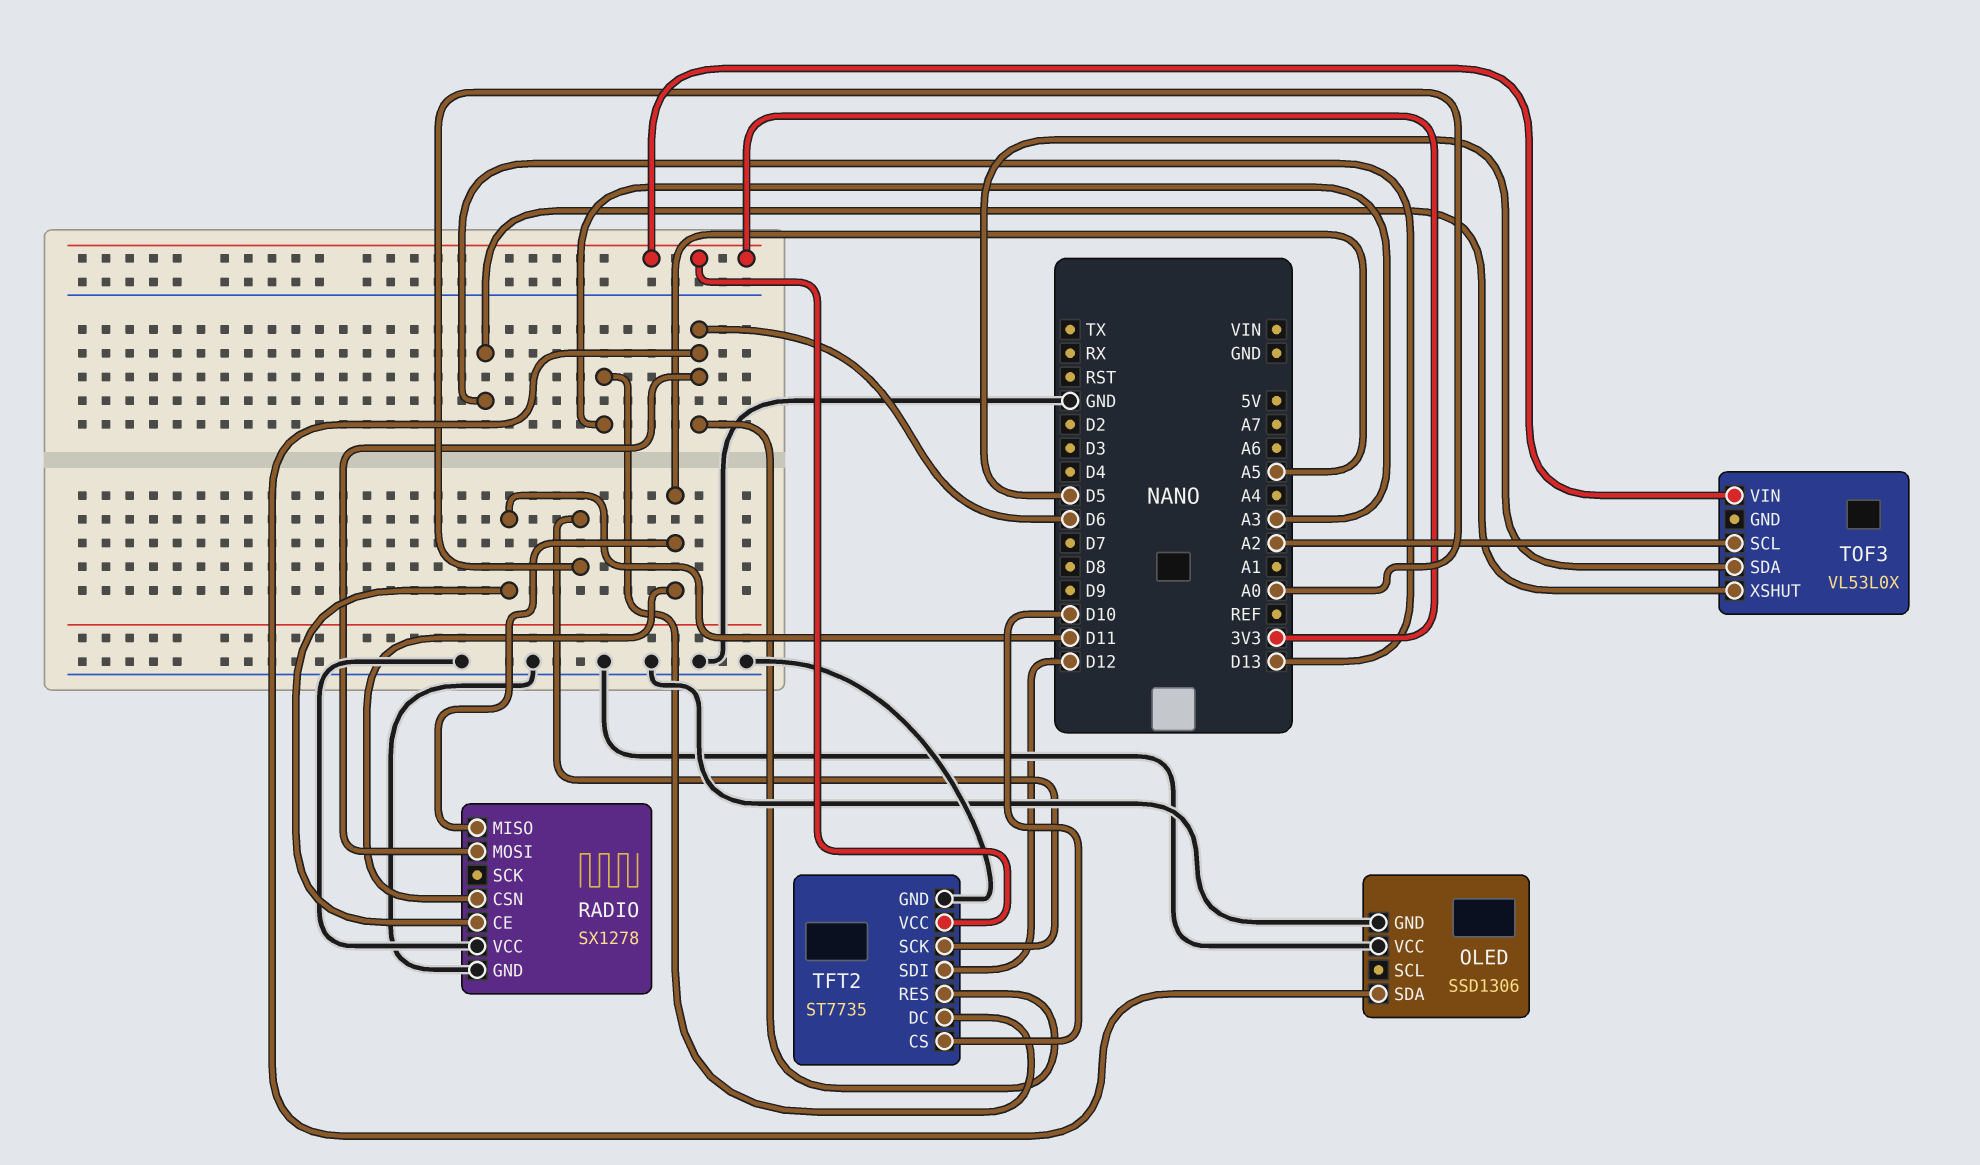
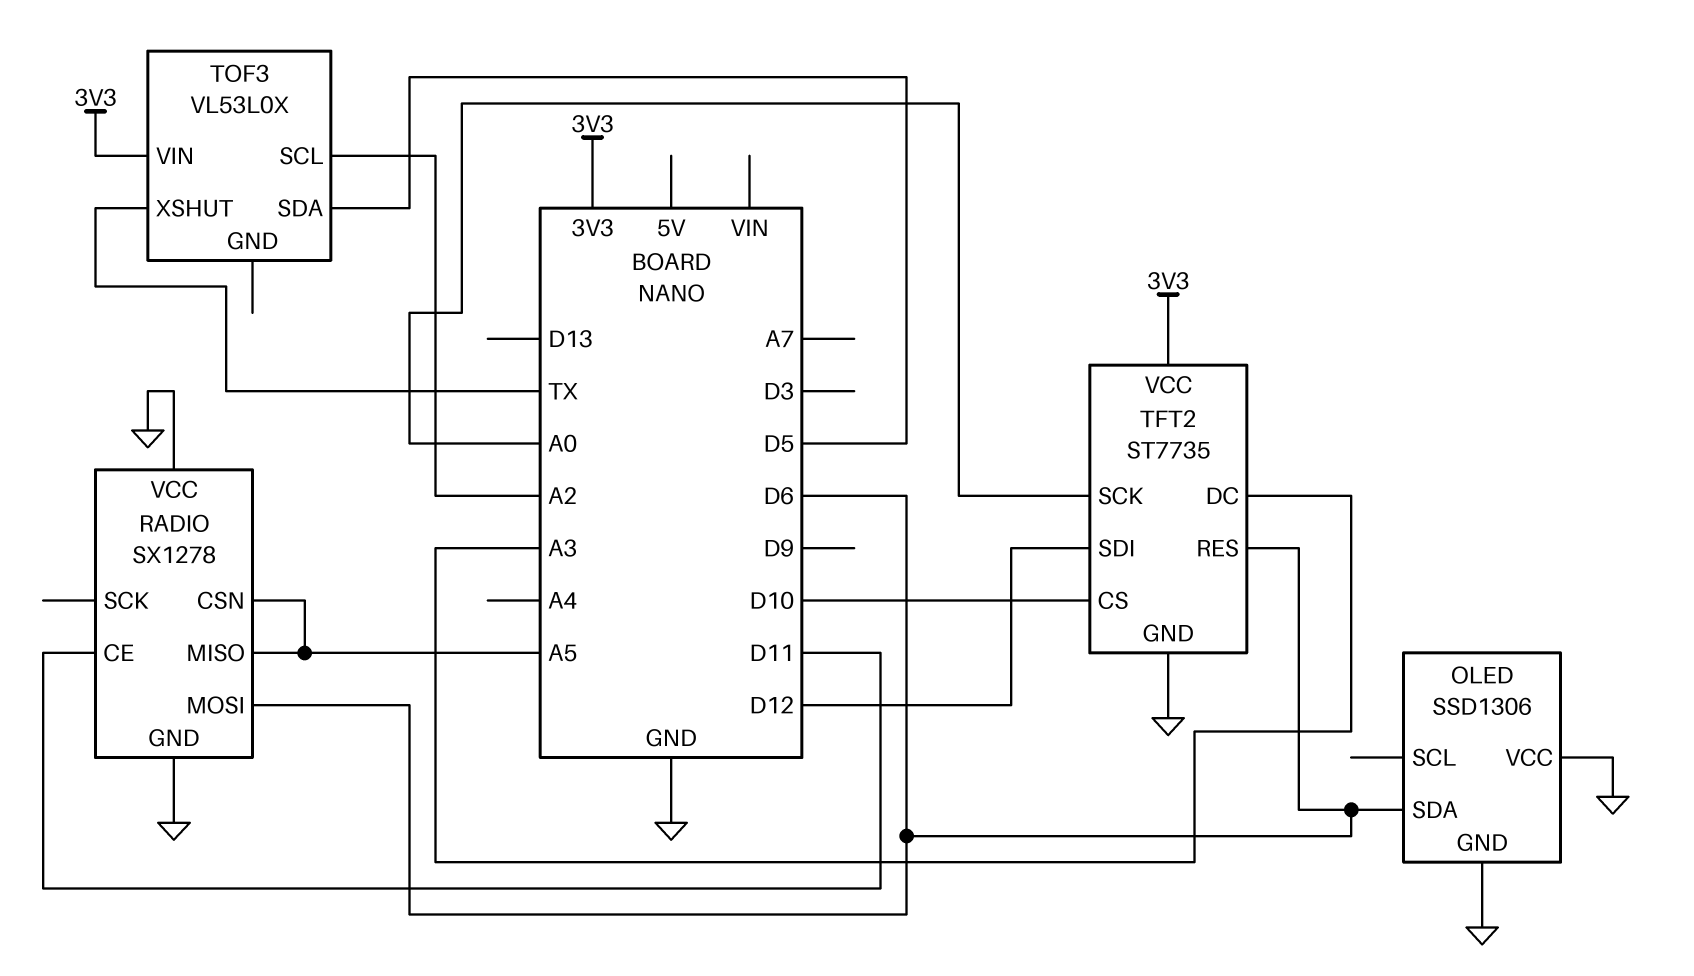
TOF3 pin XSHUT: D13 -> TX

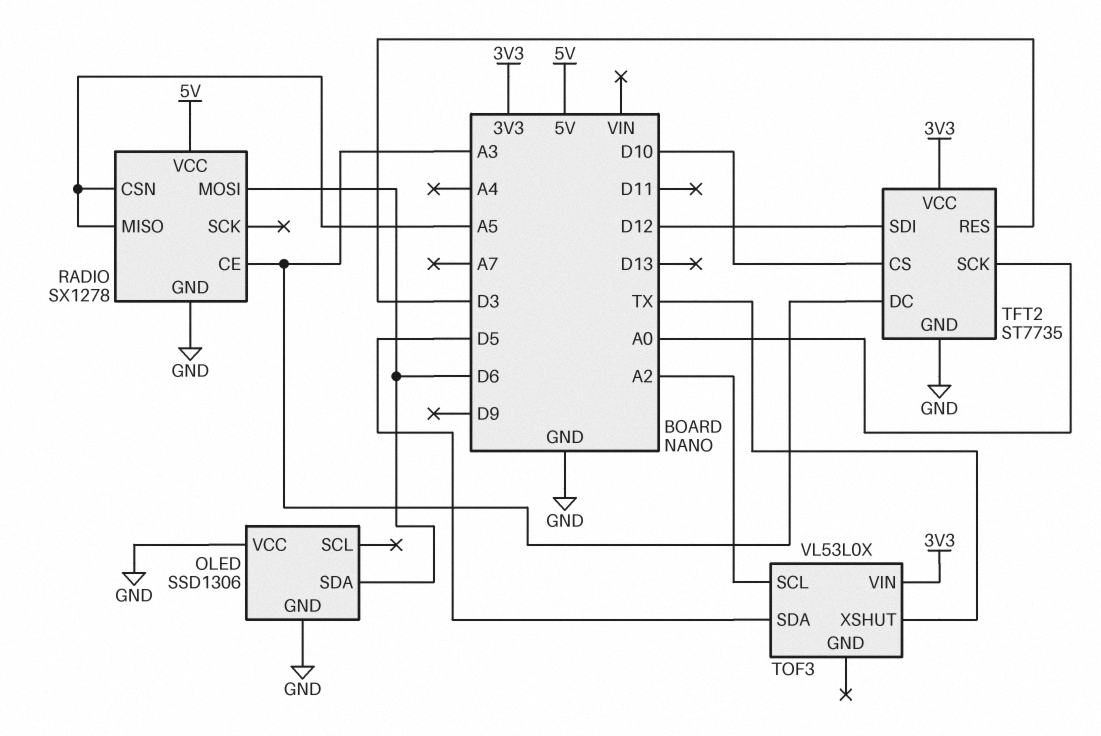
RADIO pin CE: D11 -> A3
RADIO pin VCC: GND -> 5V
TFT2 pin RES: D6 -> D3

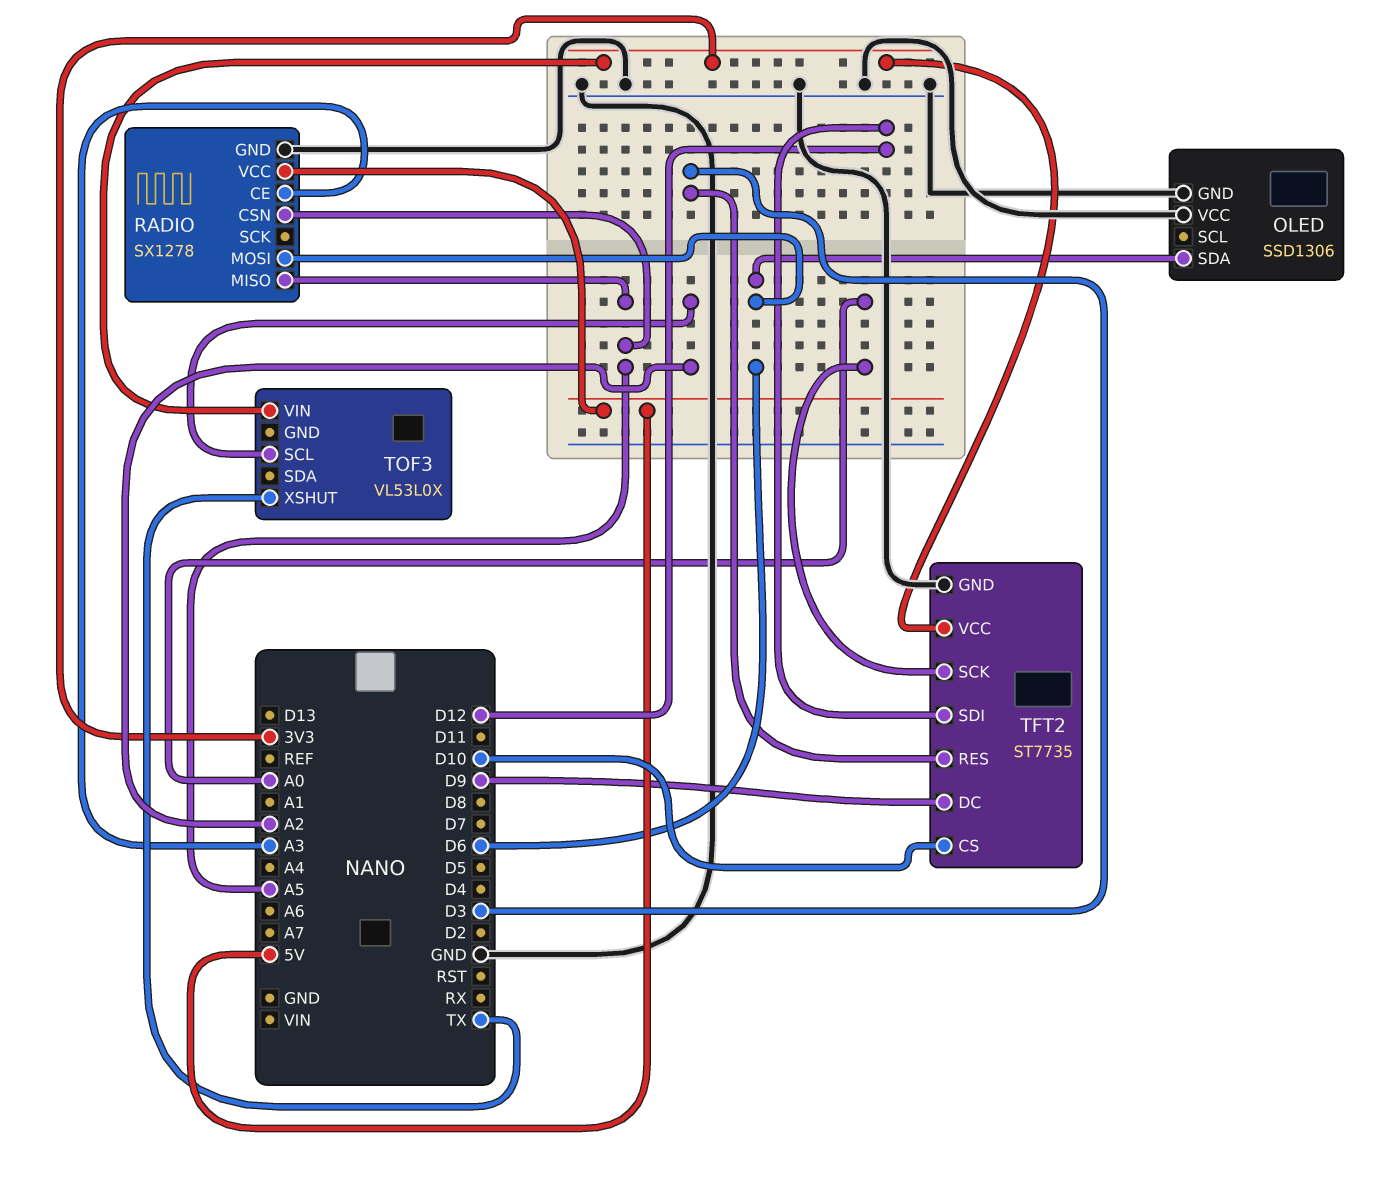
TFT2 pin DC: A3 -> D9
TOF3 pin SDA: D5 -> none

